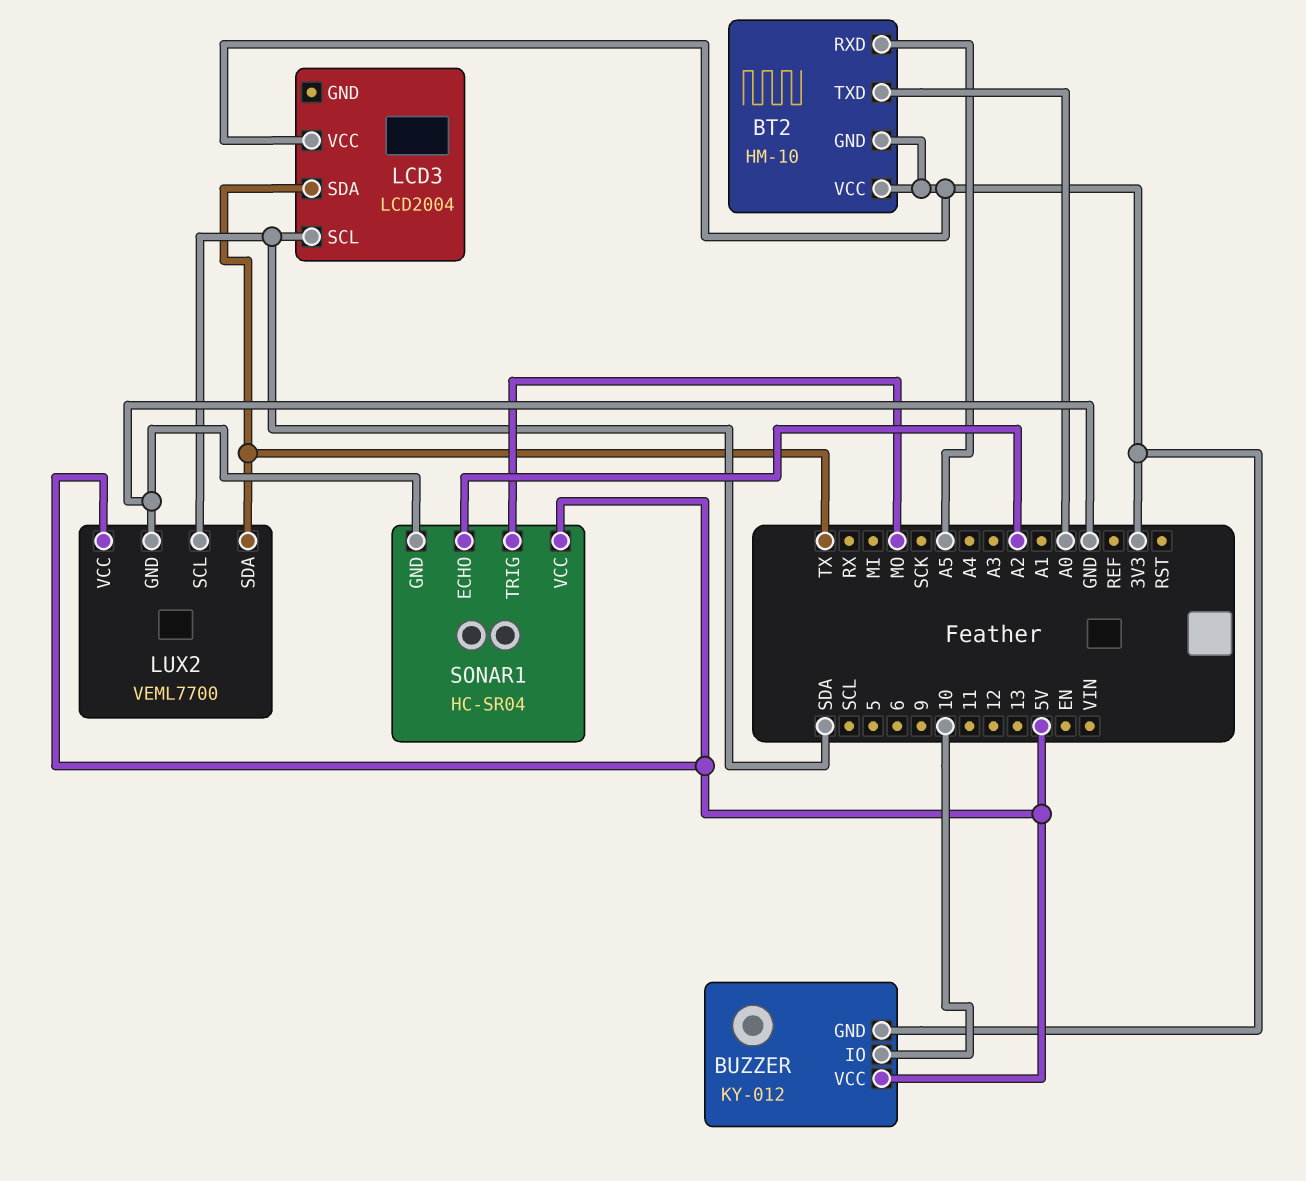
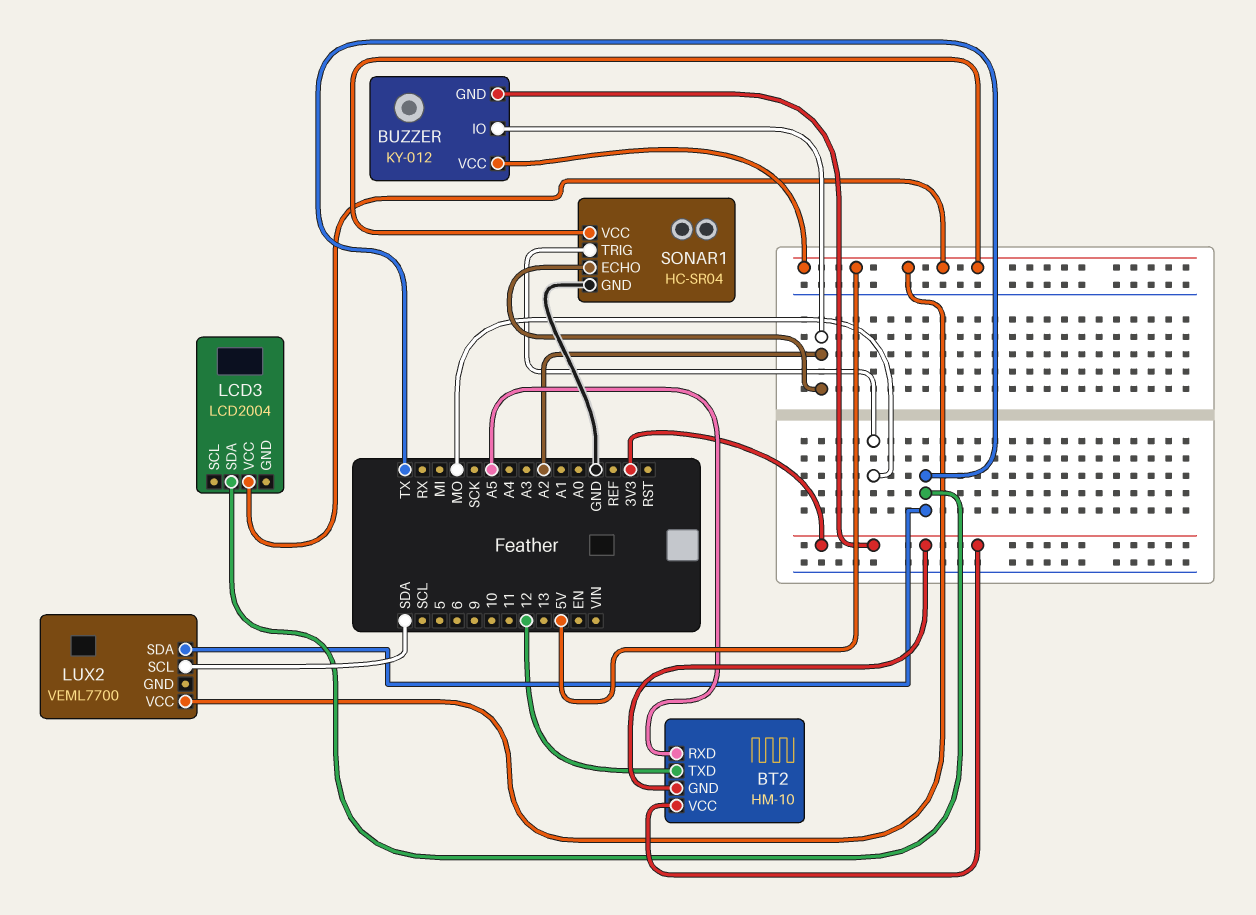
BT2 pin TXD: A0 -> 12
BUZZER pin IO: 10 -> A2
LCD3 pin SCL: SDA -> none
LCD3 pin VCC: 3V3 -> 5V
LUX2 pin GND: GND -> none

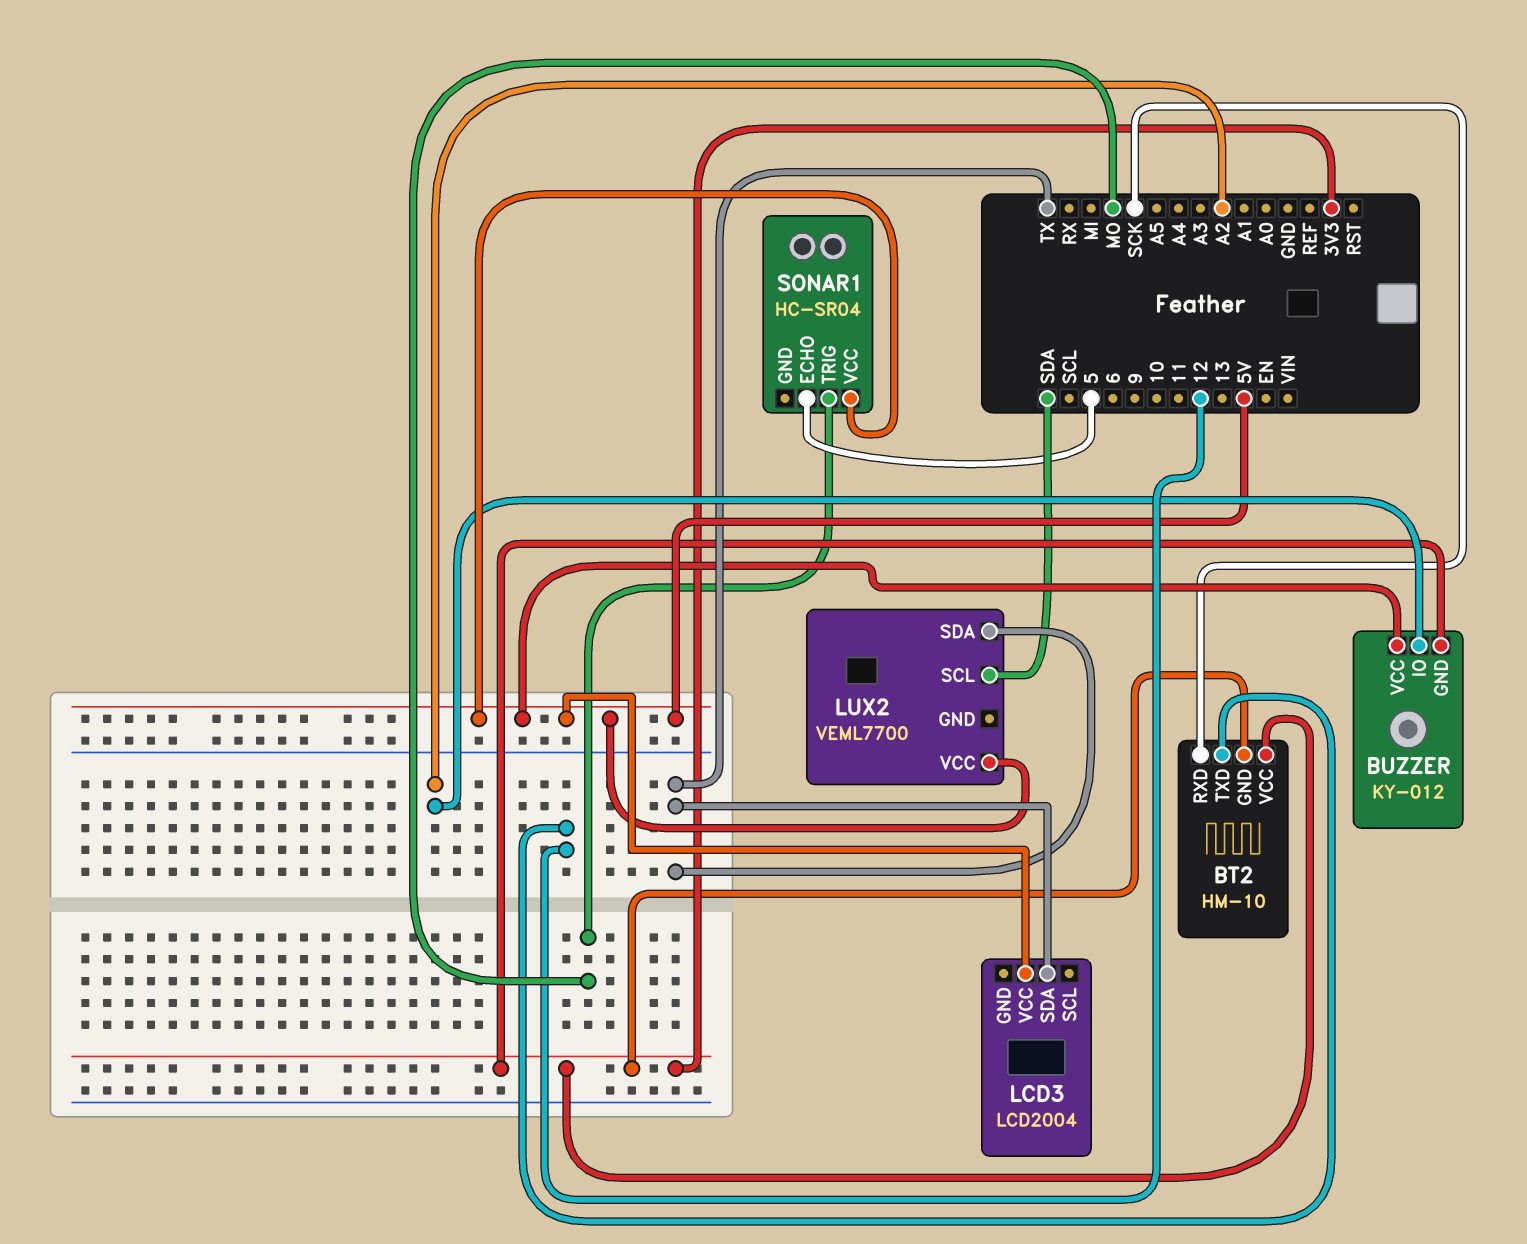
BT2 pin RXD: A5 -> SCK
SONAR1 pin ECHO: A2 -> 5
SONAR1 pin GND: GND -> none

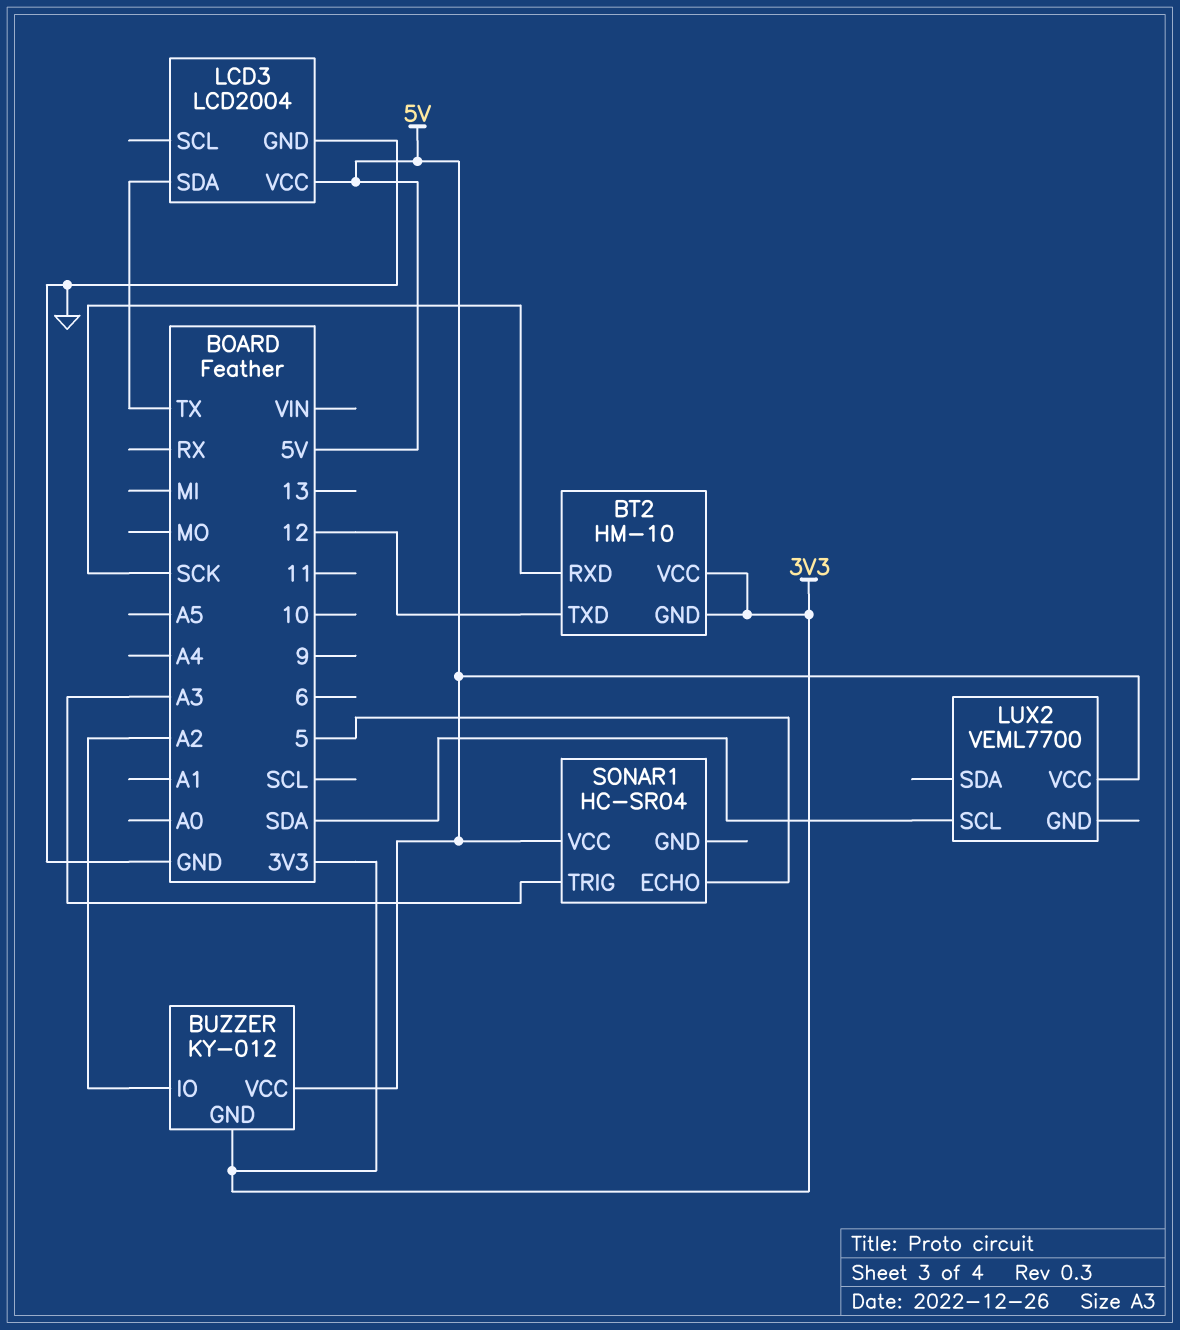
LCD3 pin GND: none -> GND
LUX2 pin SDA: TX -> none
SONAR1 pin TRIG: MO -> A3

